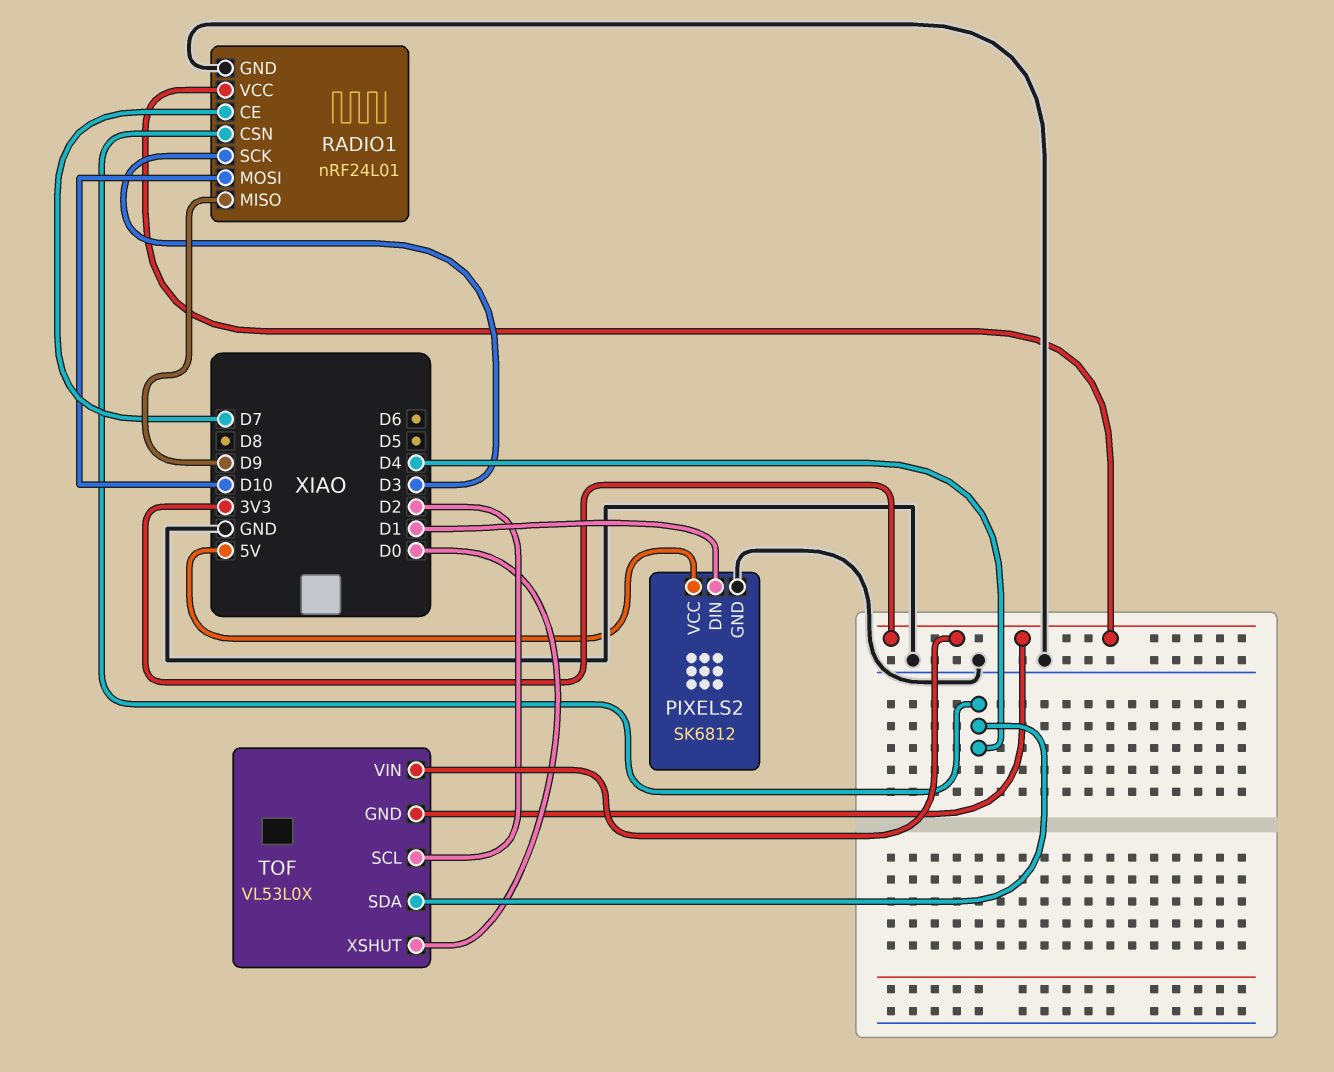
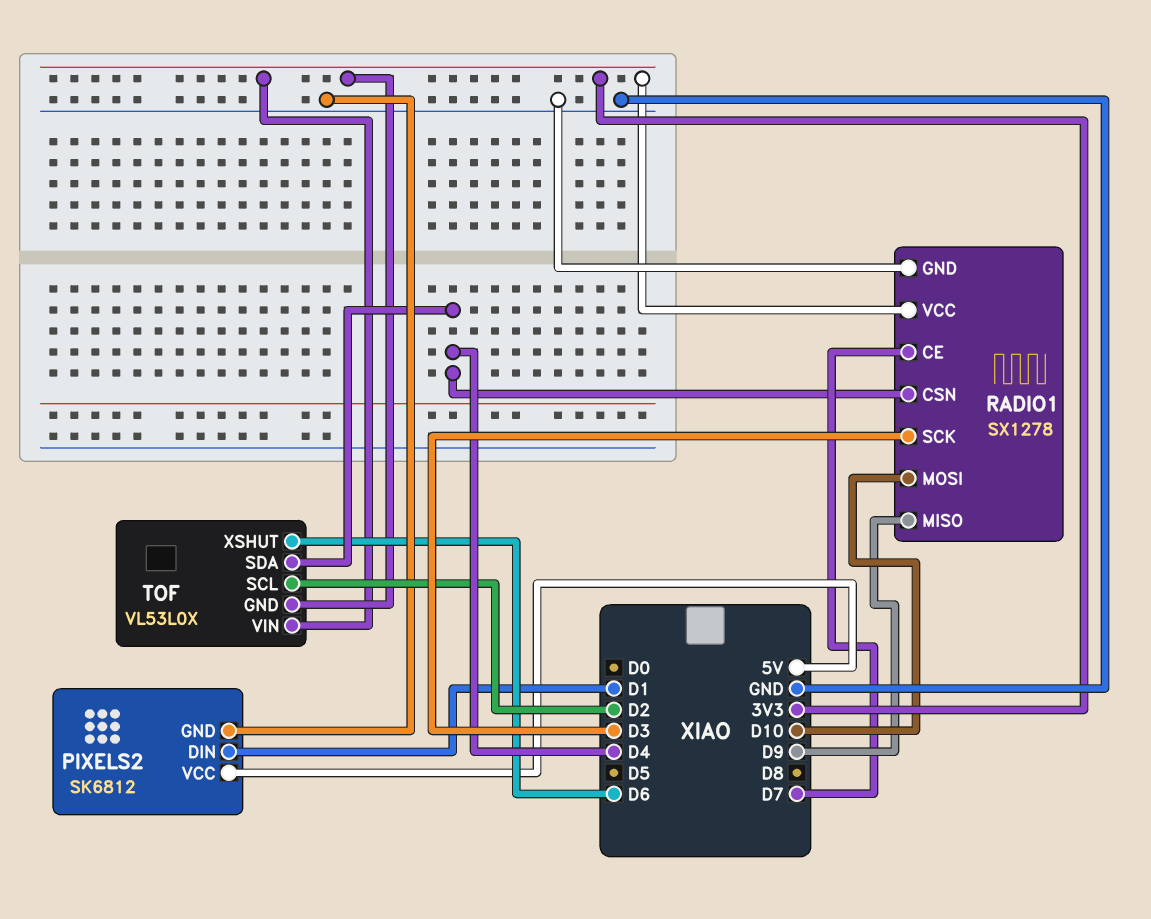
RADIO1: nRF24L01 -> SX1278
TOF pin XSHUT: D0 -> D6

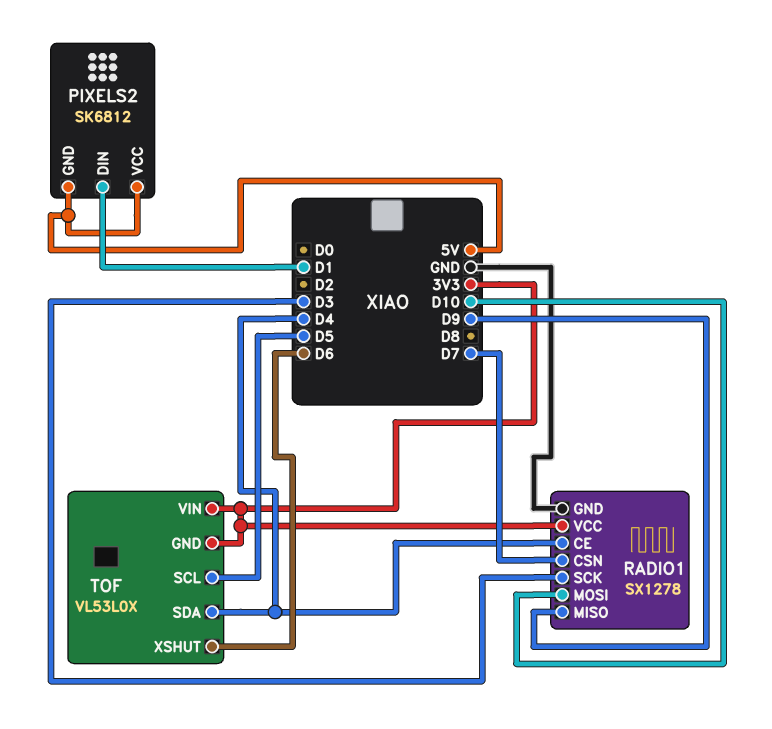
PIXELS2 pin GND: GND -> 5V
RADIO1 pin CE: D7 -> D4
RADIO1 pin CSN: D4 -> D7
TOF pin SCL: D2 -> D5

